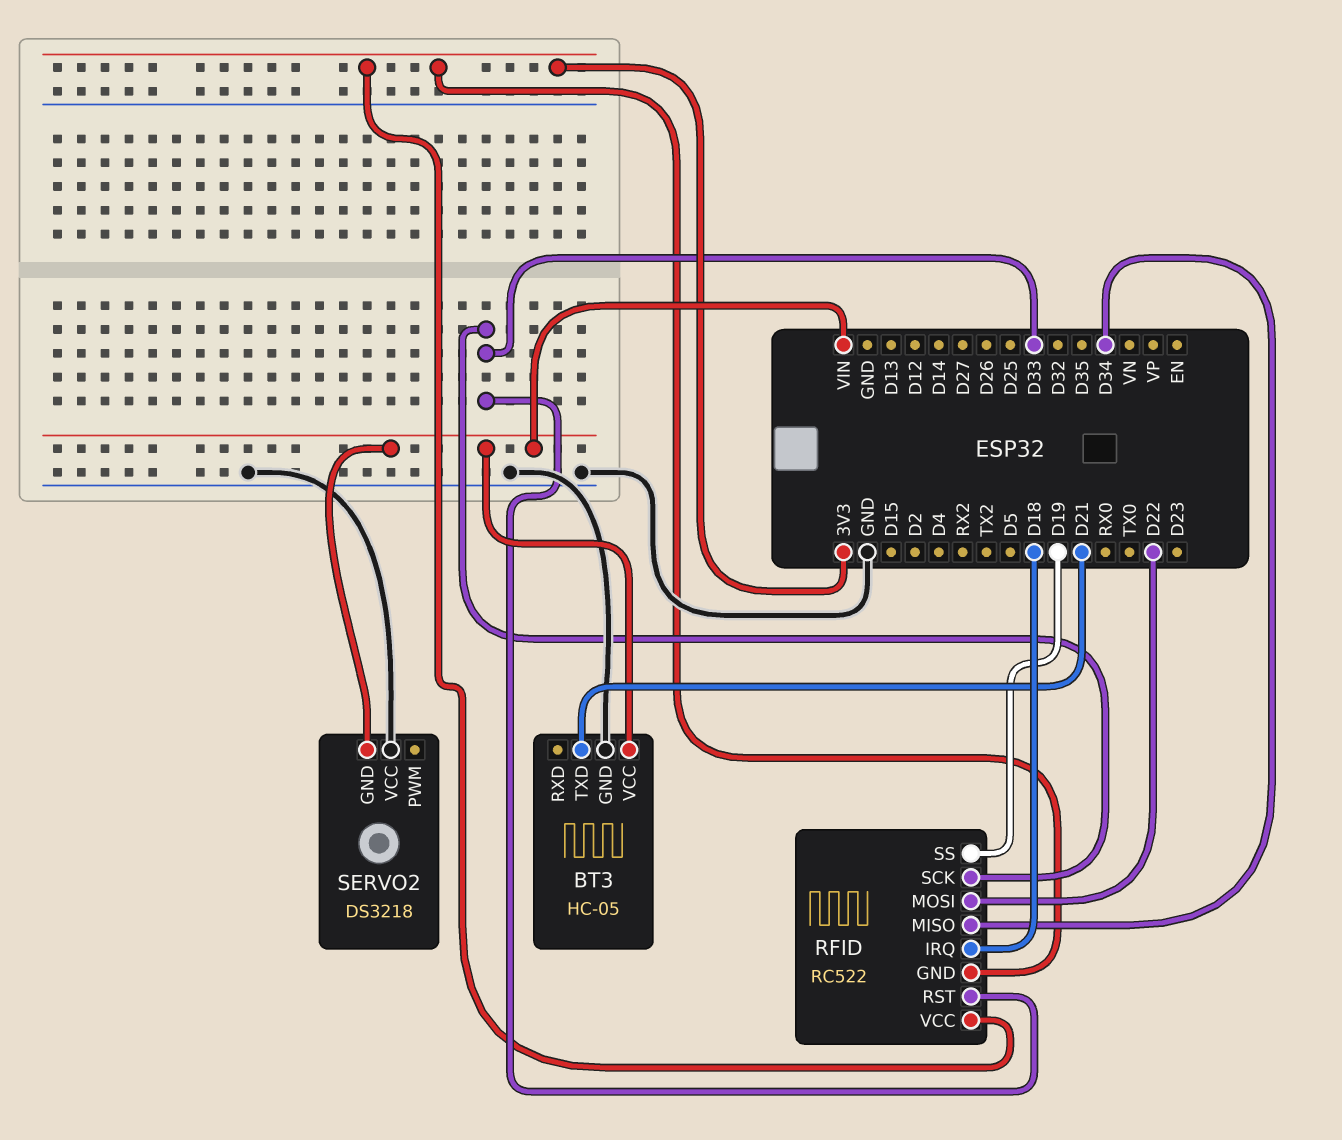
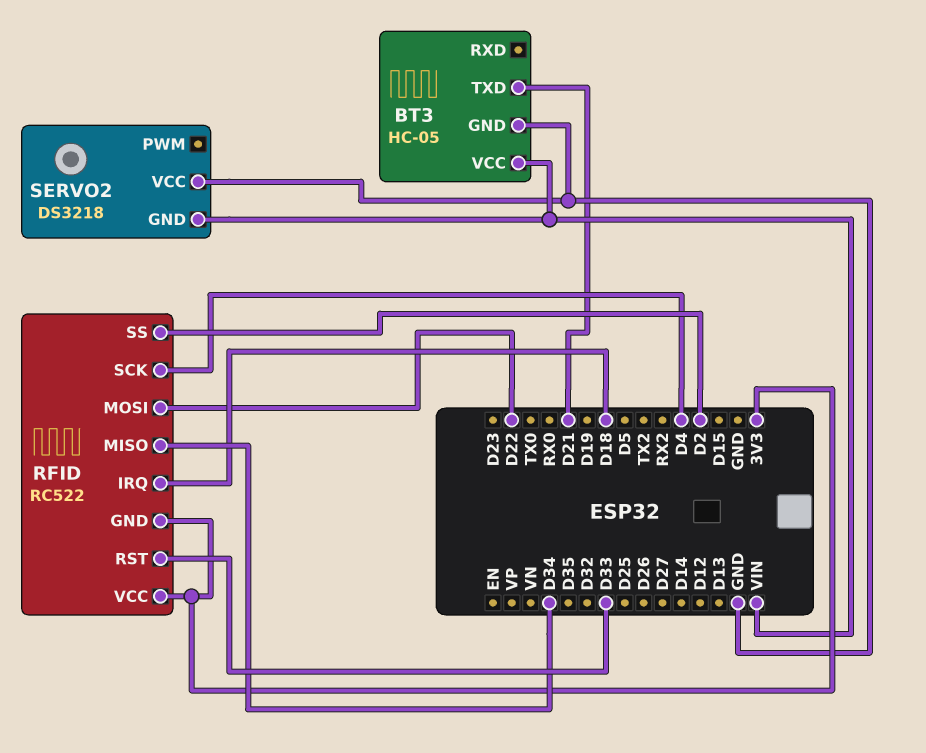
RFID pin SCK: D33 -> D4
RFID pin SS: D19 -> D2

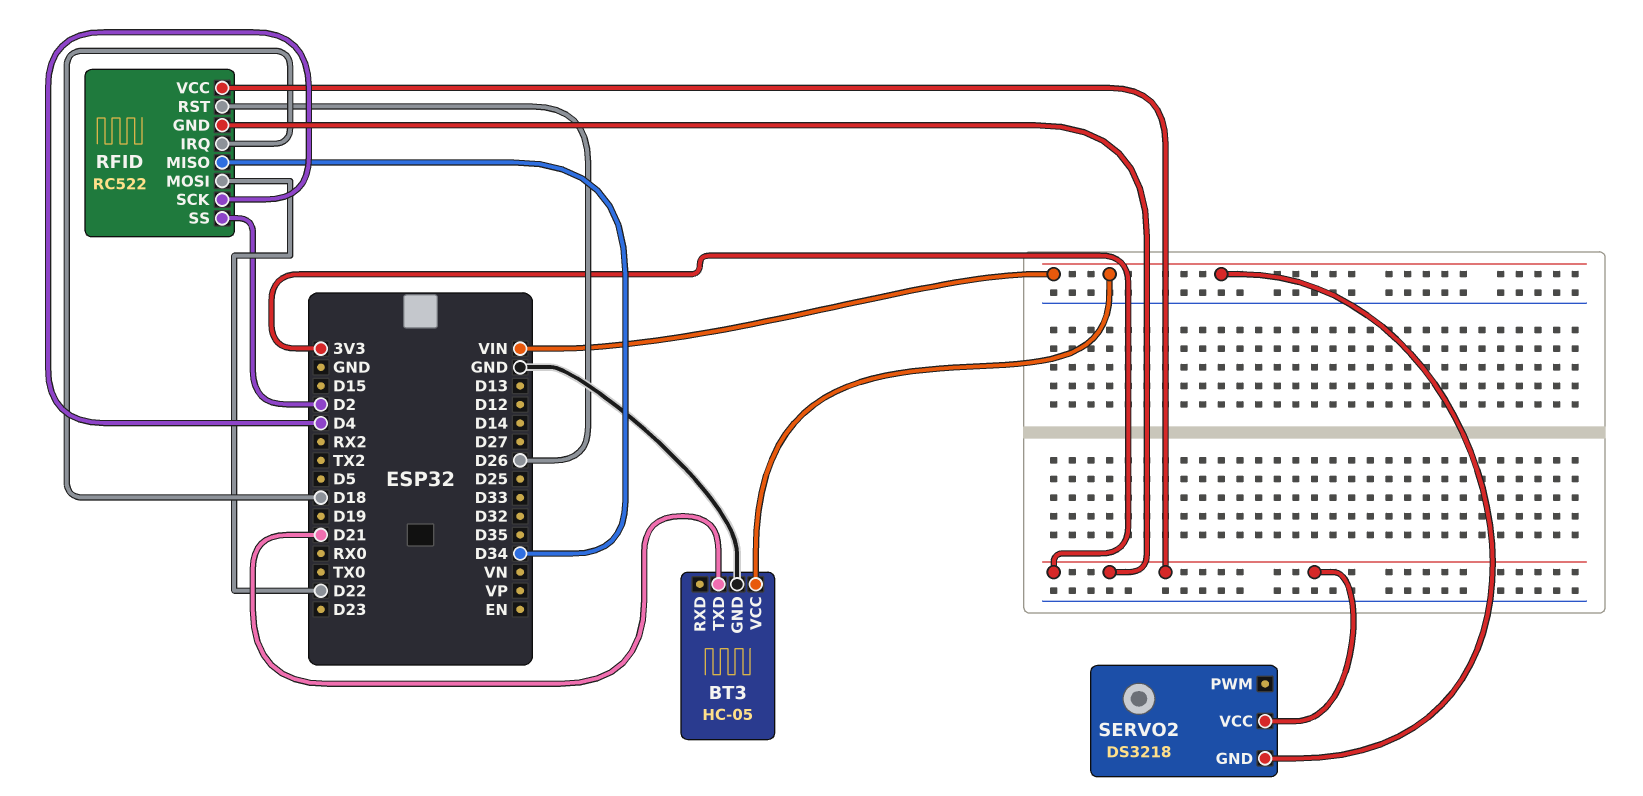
RFID pin RST: D33 -> D26
SERVO2 pin VCC: GND -> 3V3

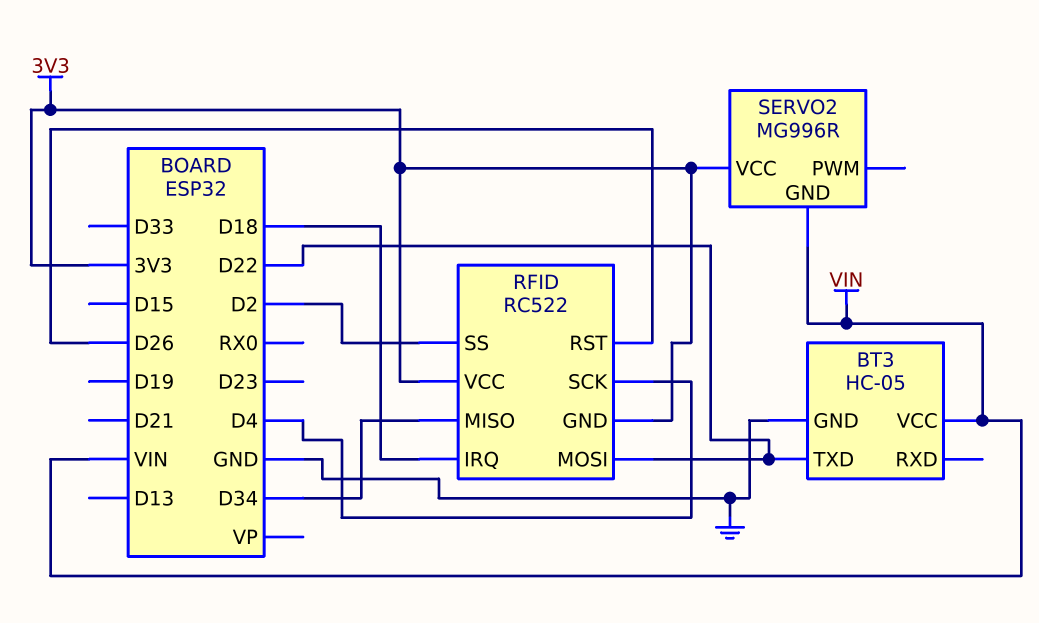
BT3 pin TXD: D21 -> D22
SERVO2: DS3218 -> MG996R

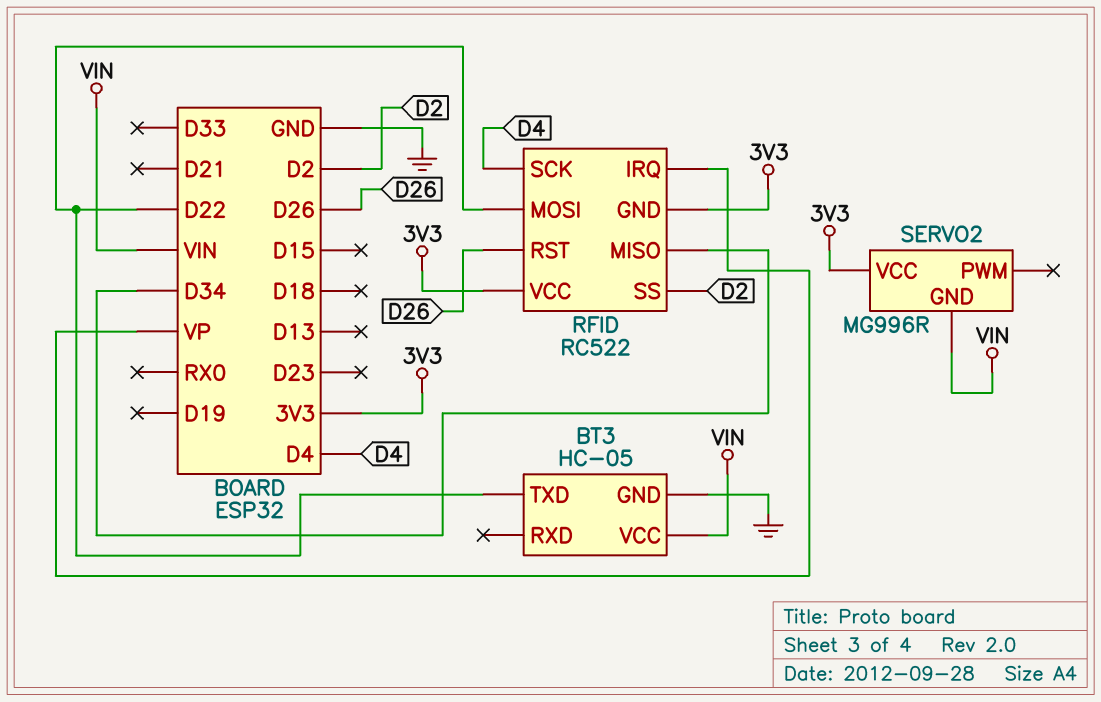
RFID pin IRQ: D18 -> VP

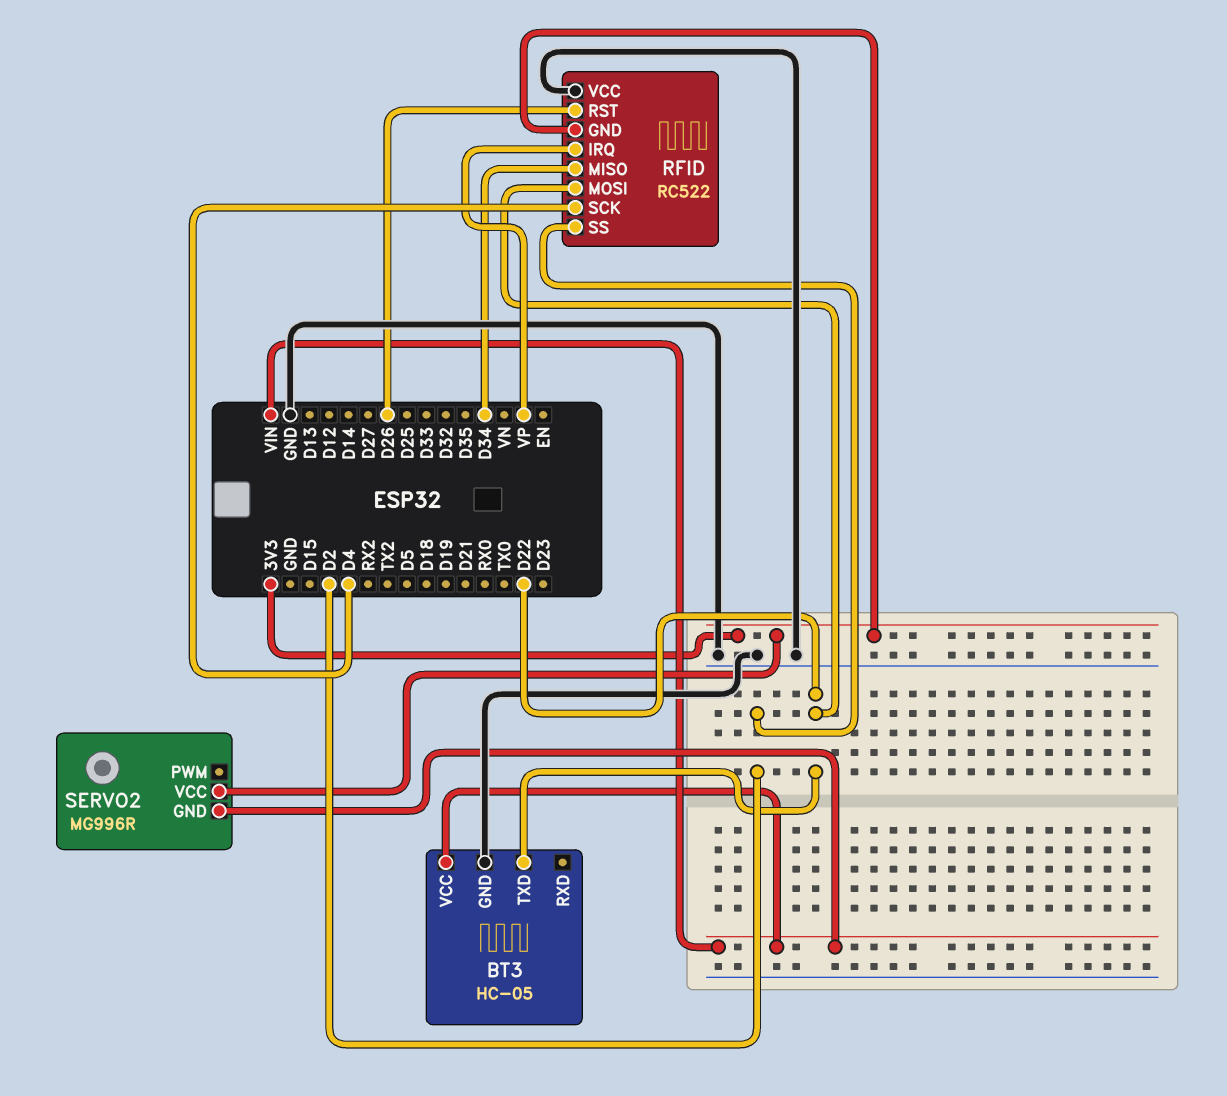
RFID pin VCC: 3V3 -> GND

